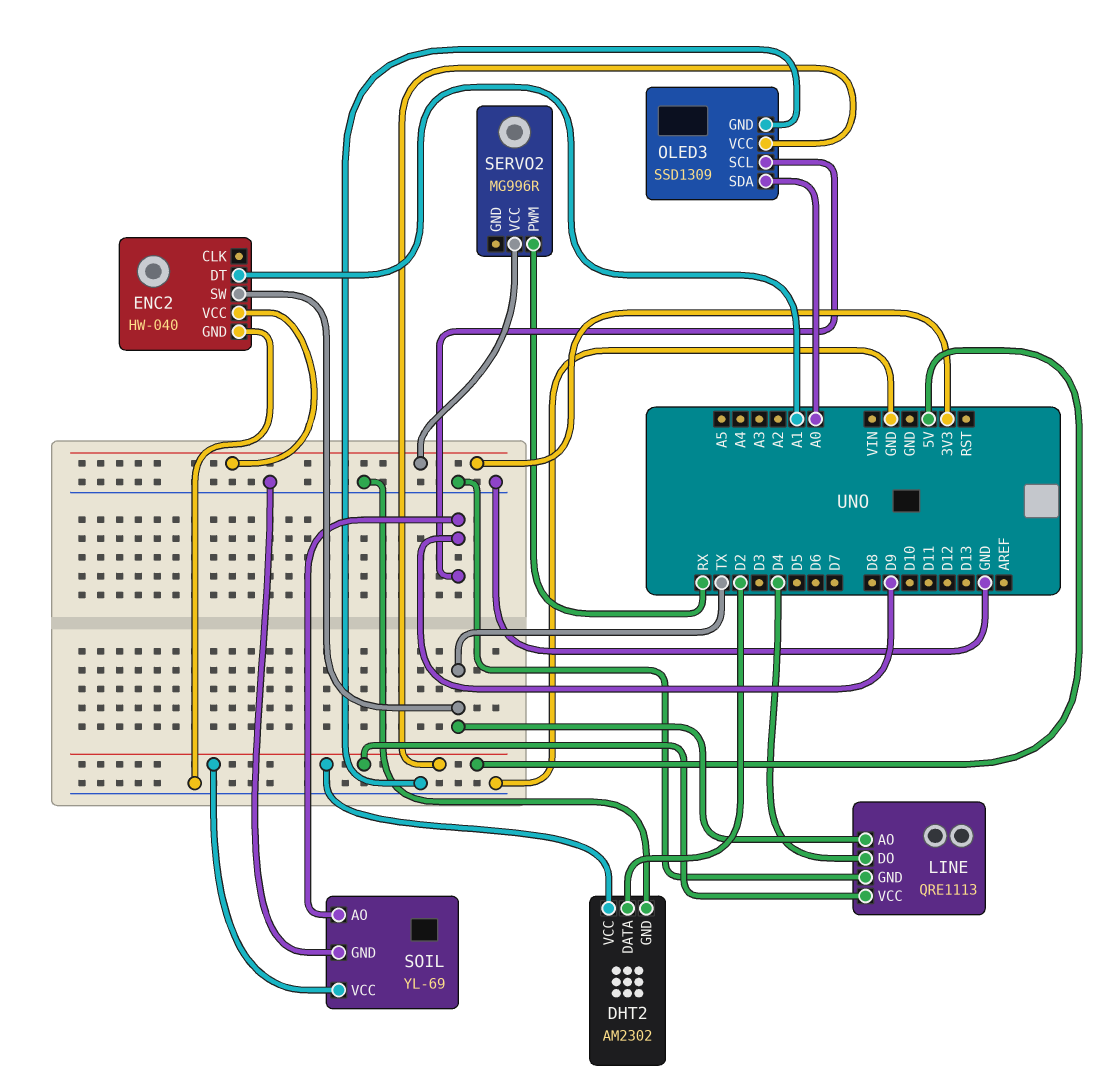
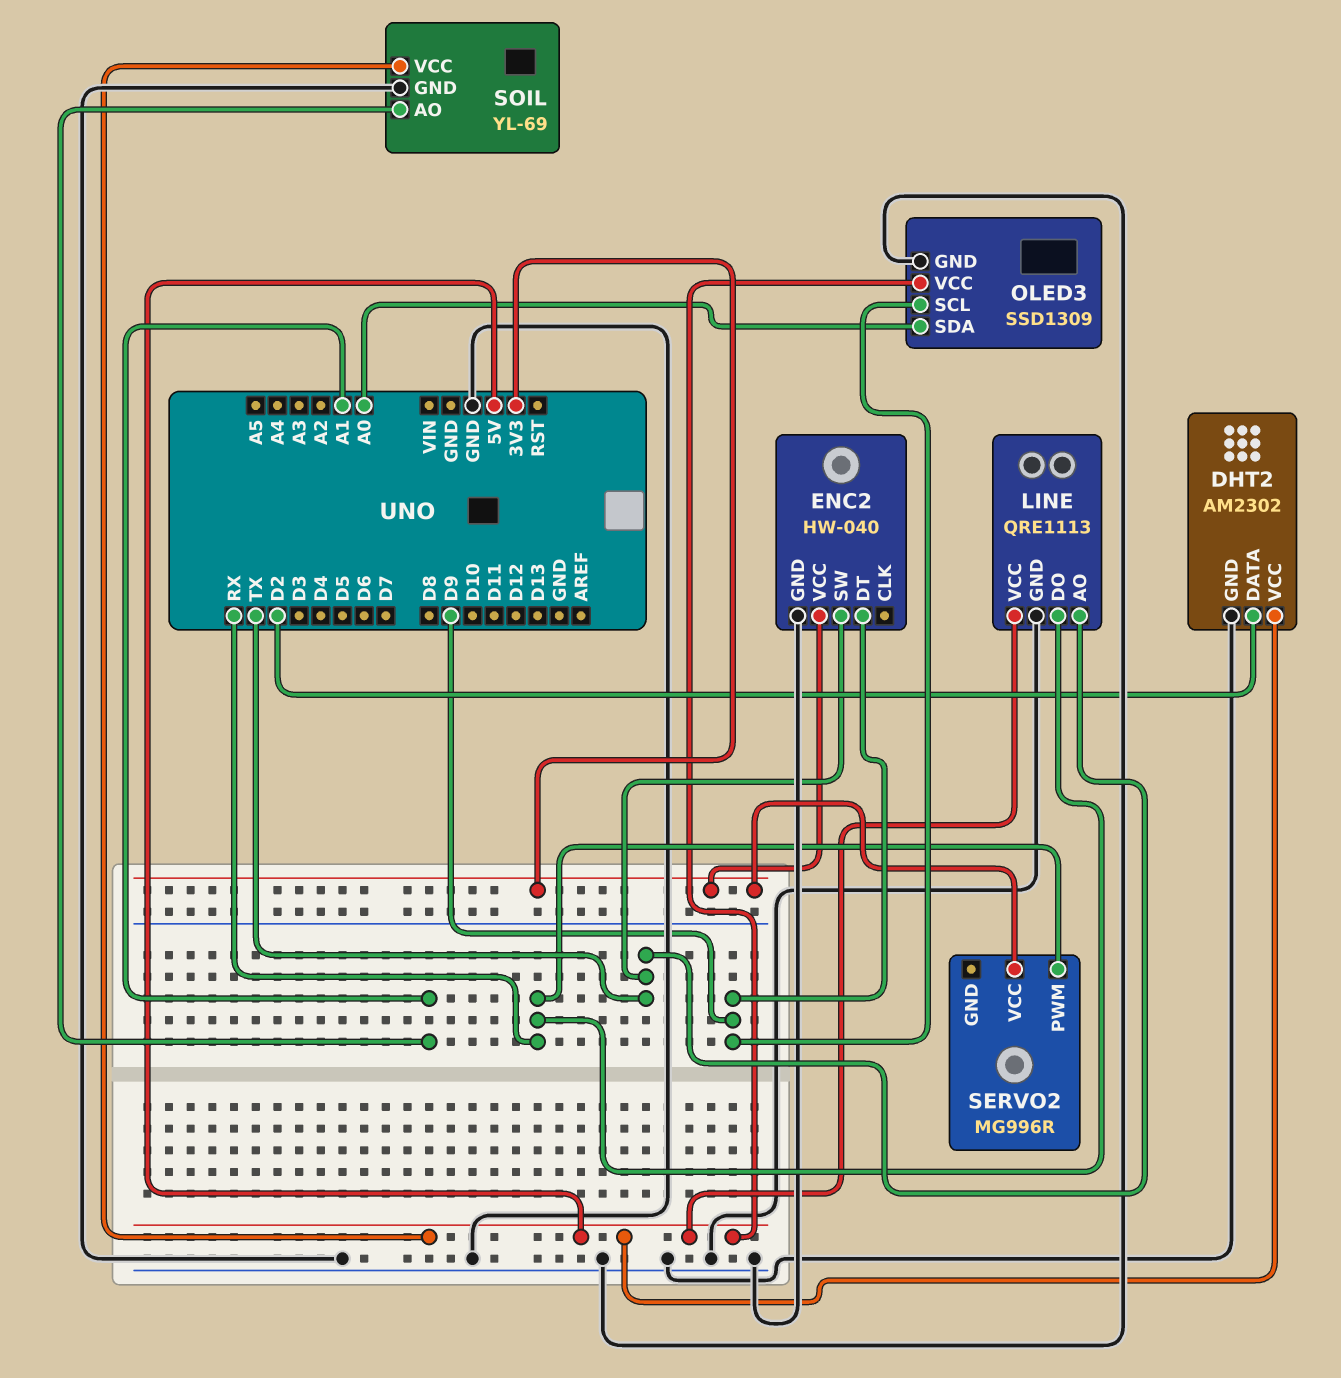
ENC2 pin DT: A1 -> D9
LINE pin DO: D4 -> RX
SOIL pin AO: D9 -> A1

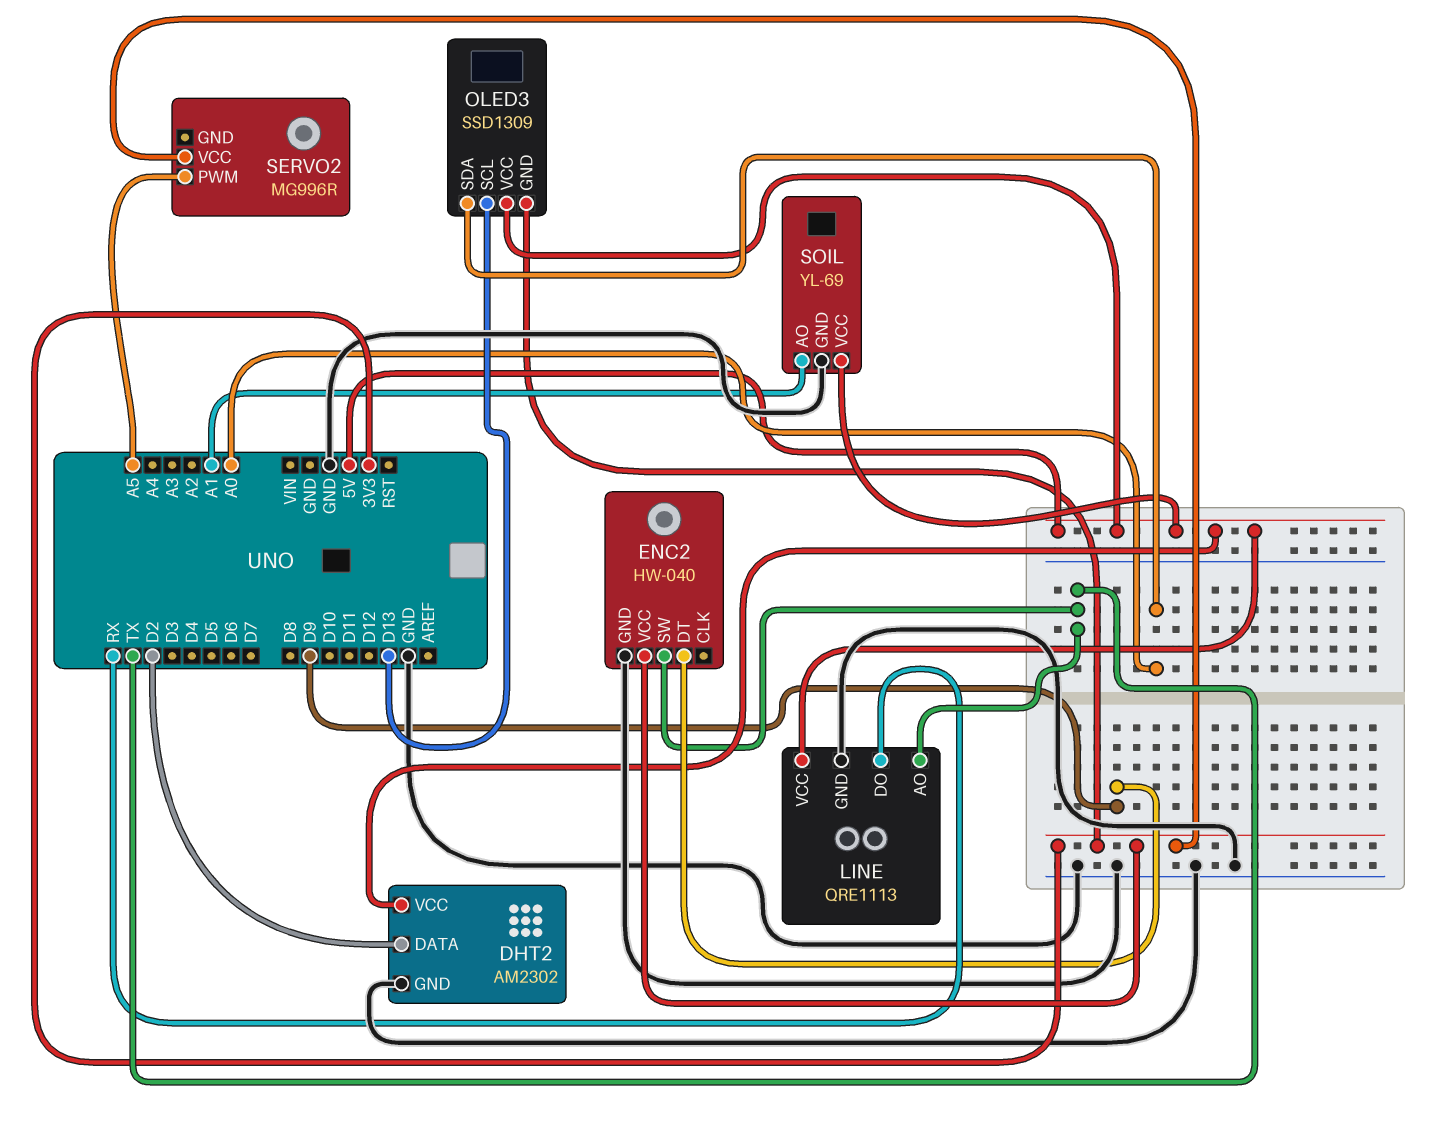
OLED3 pin GND: GND -> 3V3
OLED3 pin SCL: D9 -> D13
SERVO2 pin PWM: RX -> A5

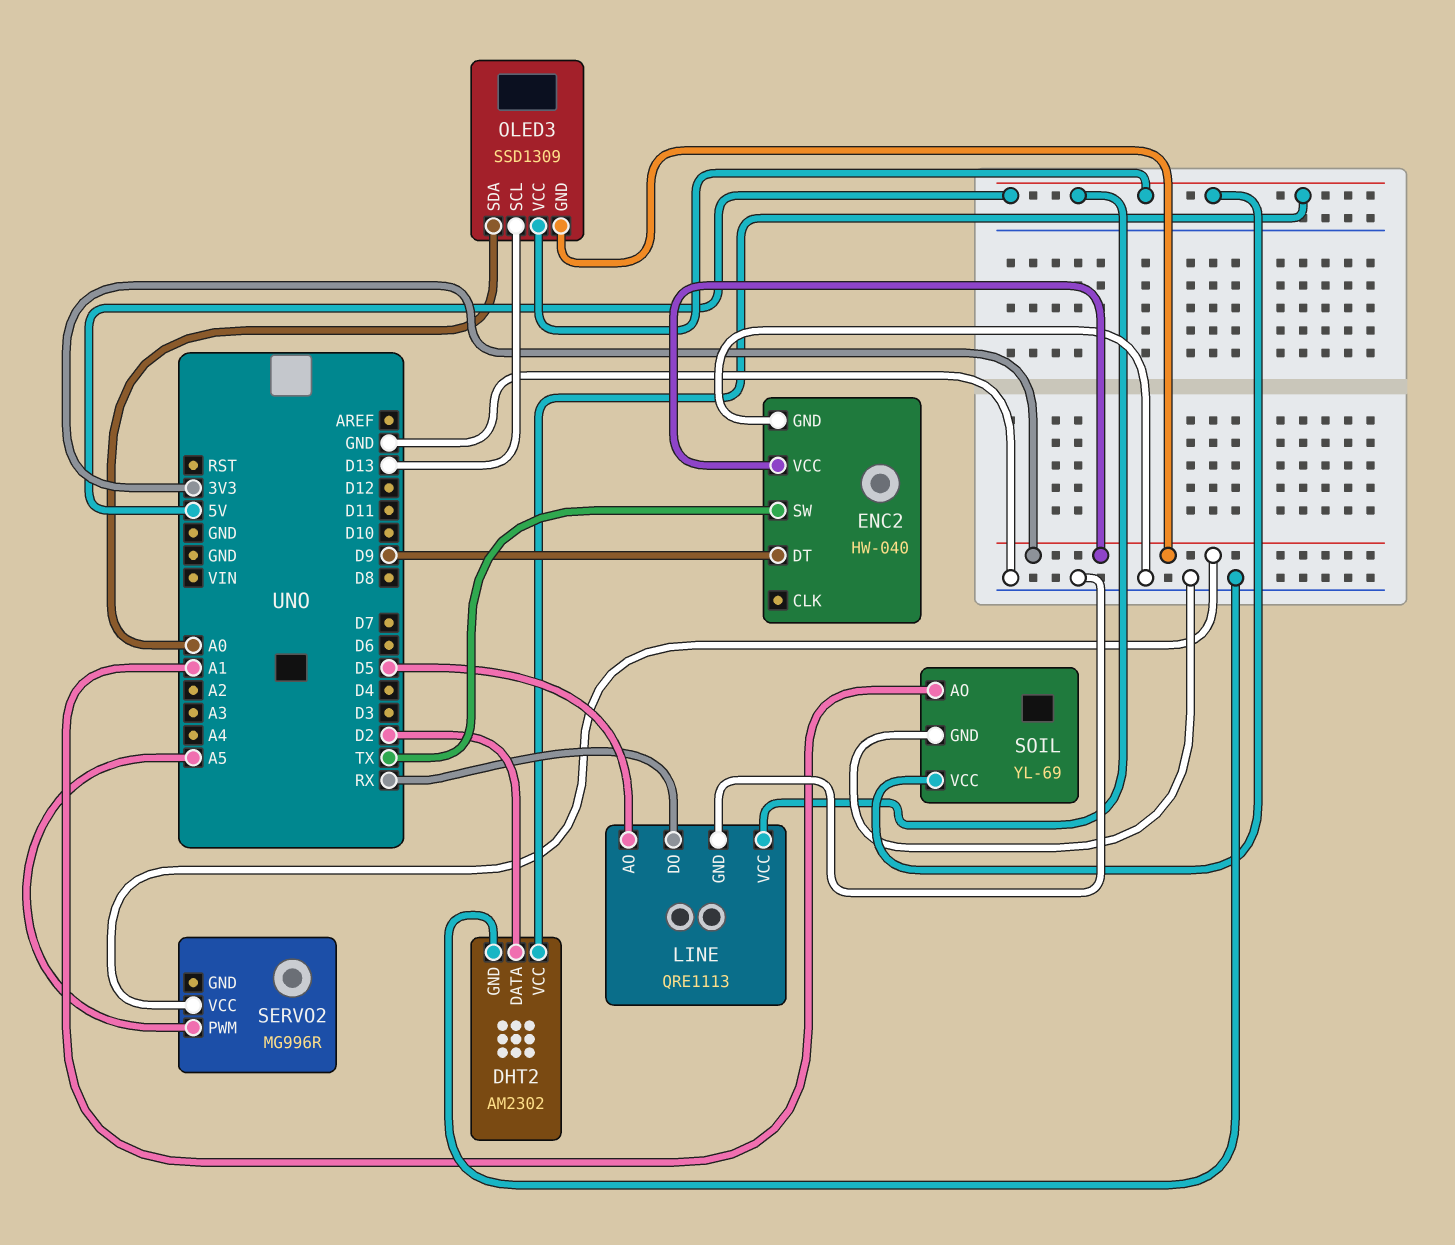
LINE pin AO: TX -> D5

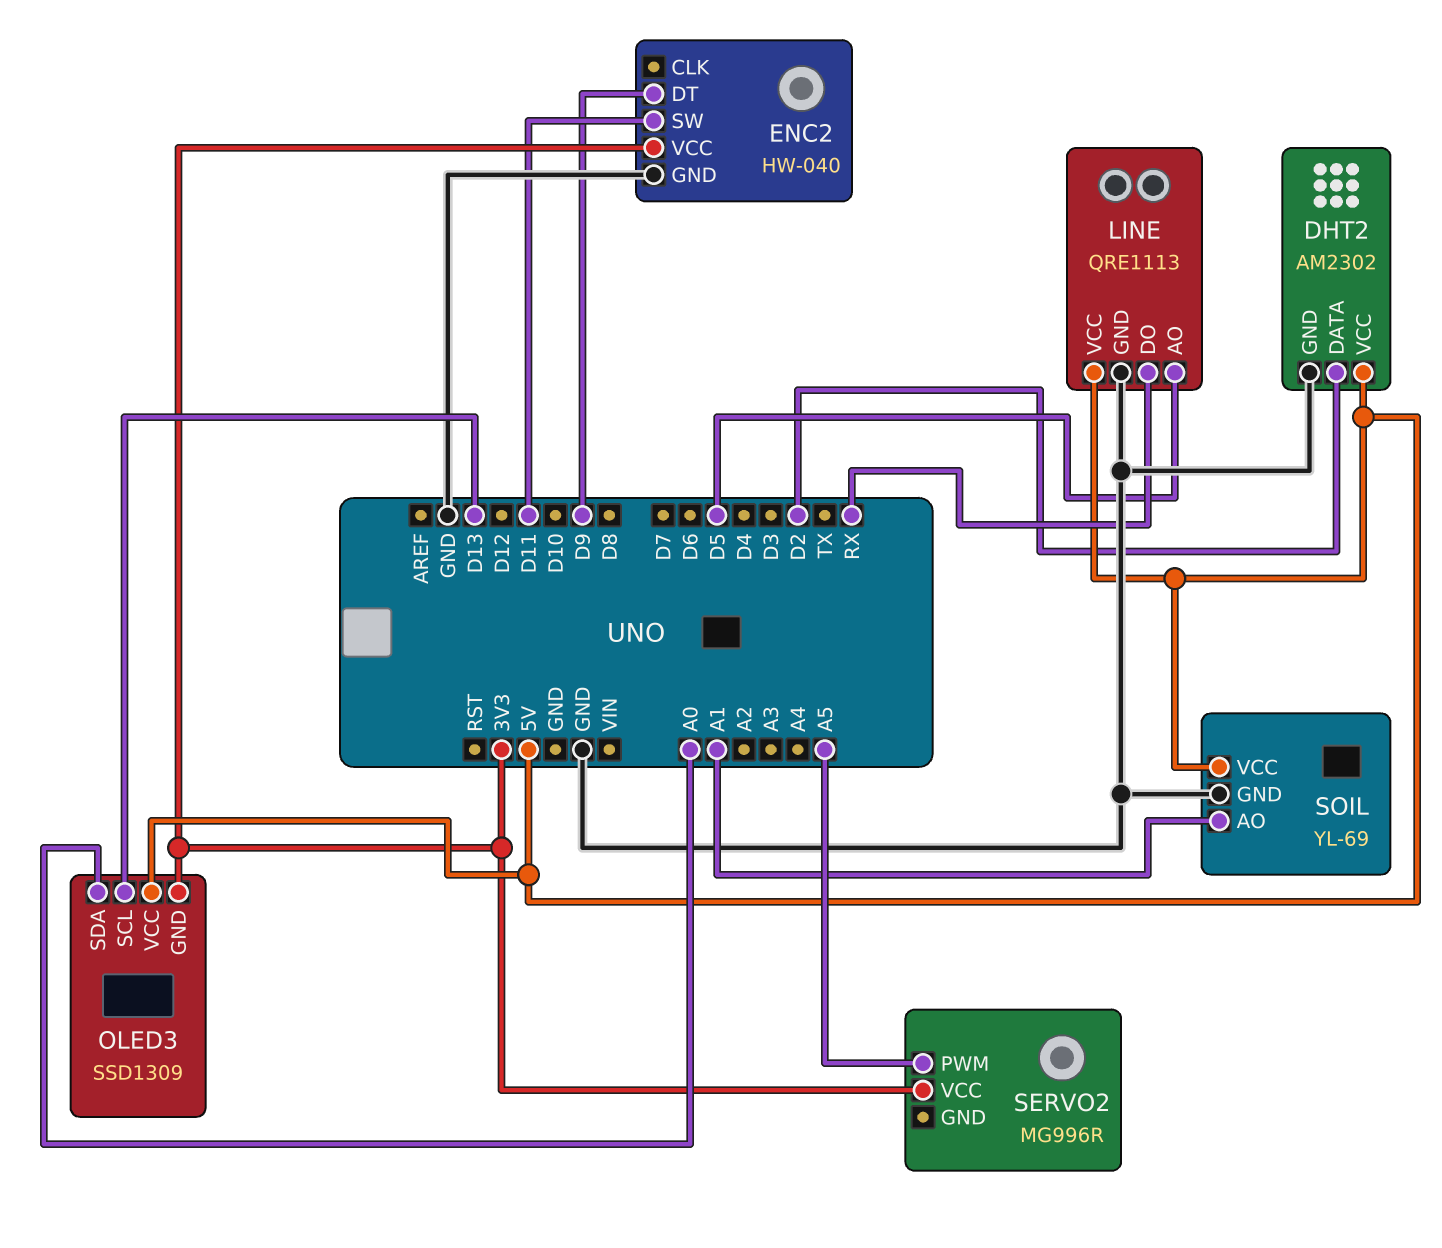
ENC2 pin SW: TX -> D11

